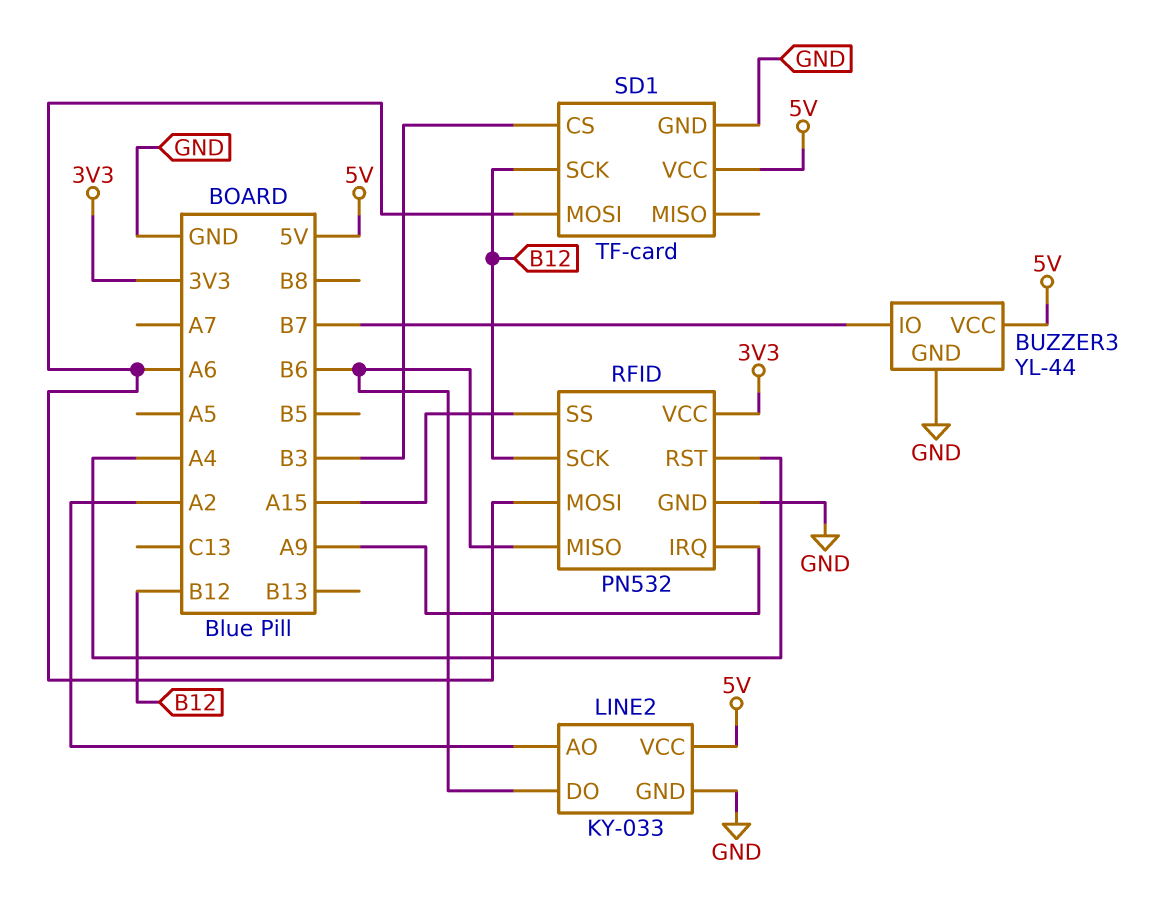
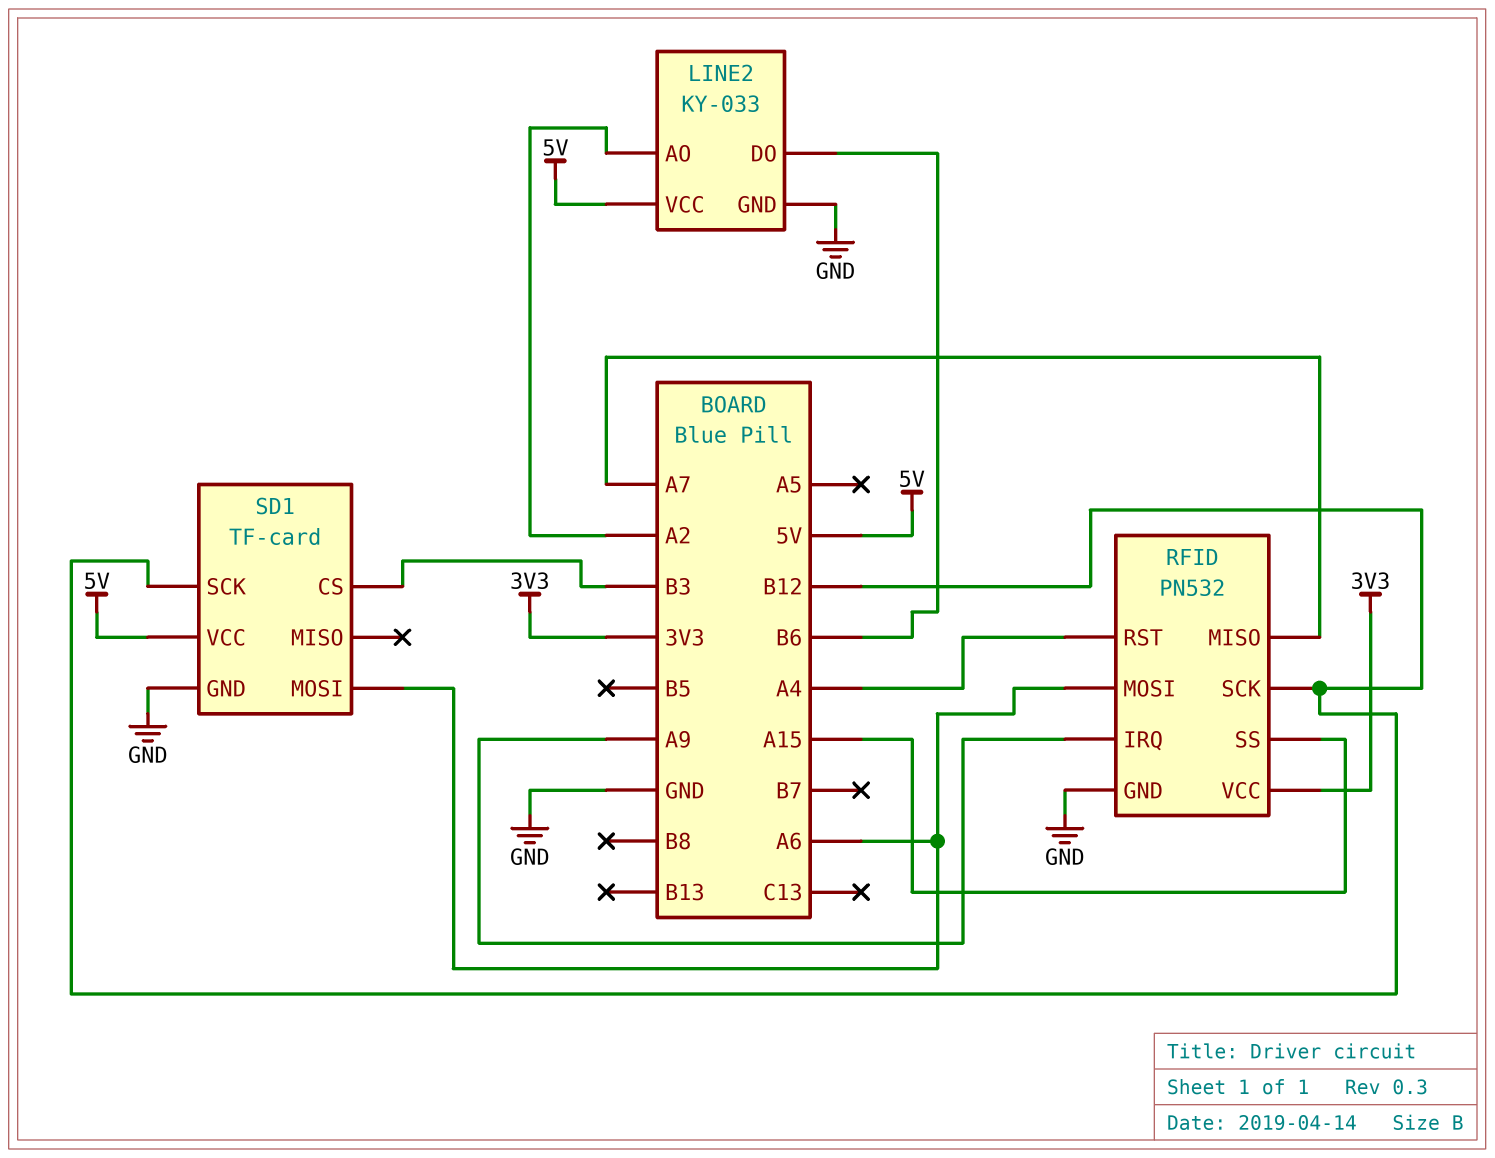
BUZZER3: YL-44 -> none
BUZZER3 pin GND: GND -> none
BUZZER3 pin IO: B7 -> none
BUZZER3 pin VCC: 5V -> none
RFID pin MISO: B6 -> A7

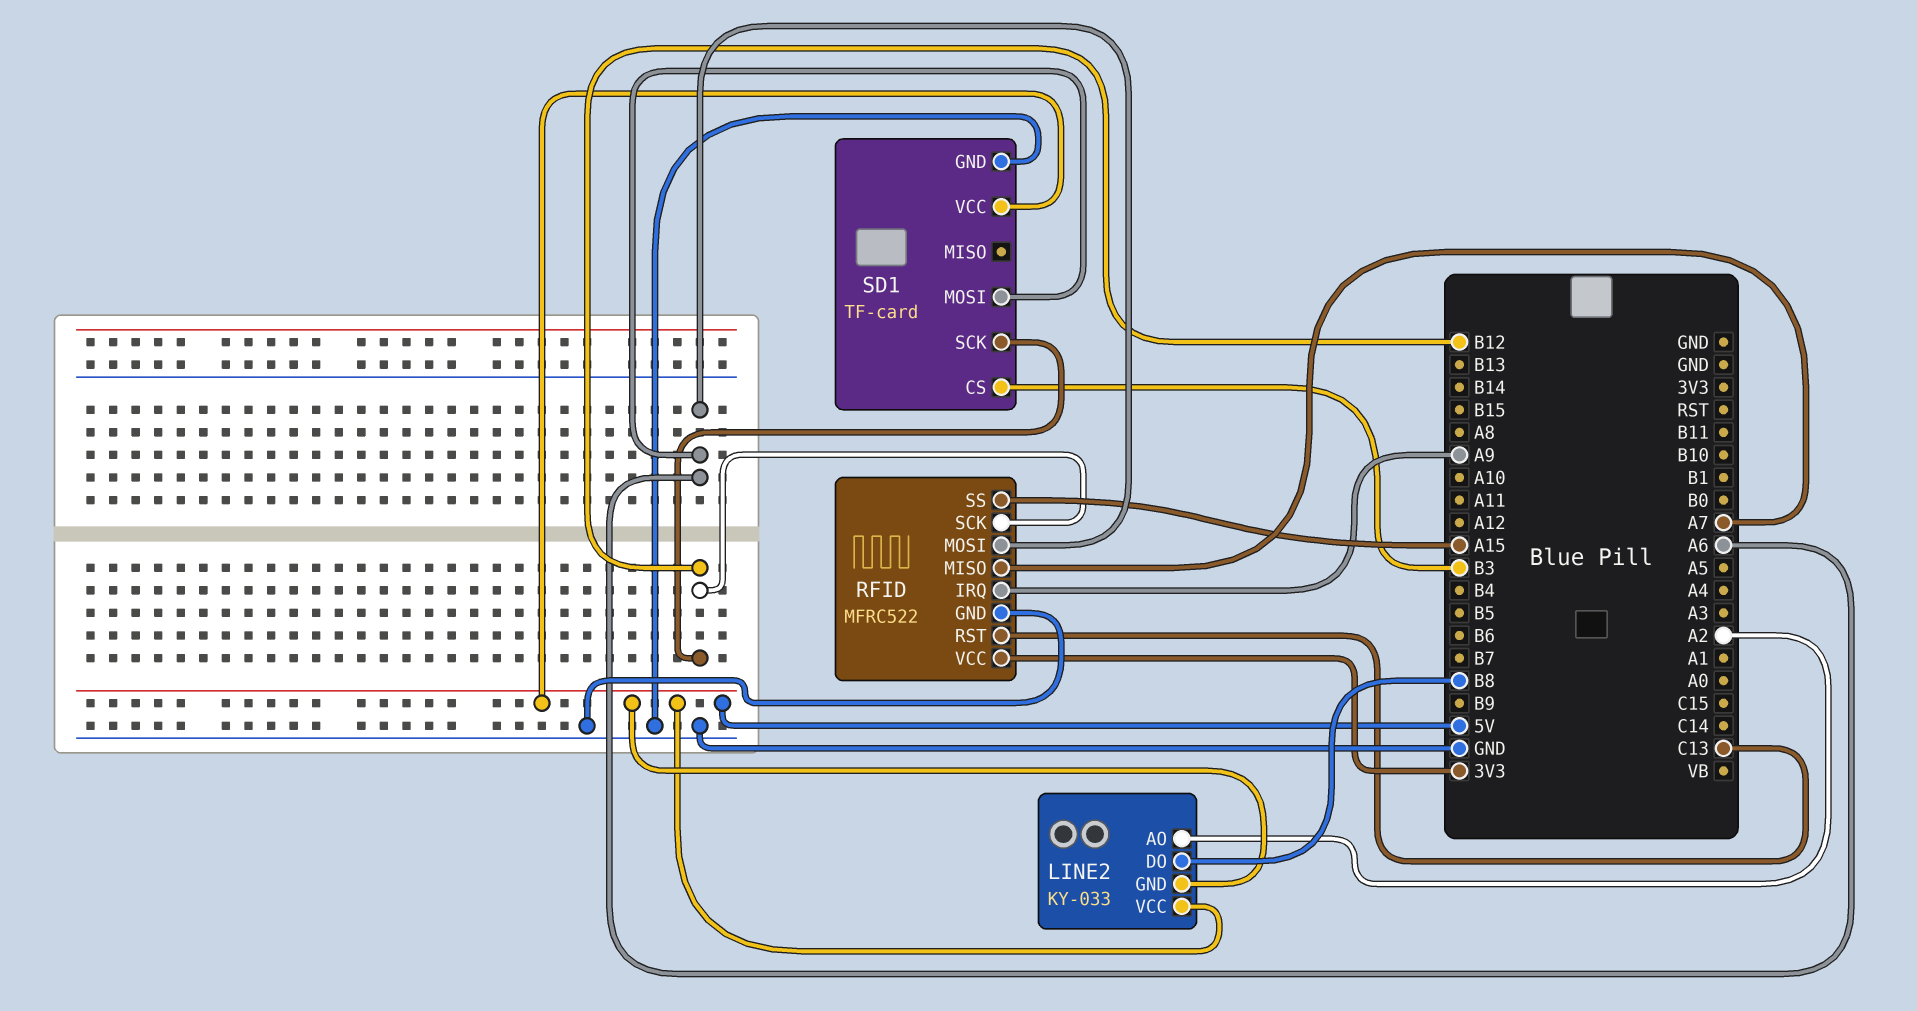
LINE2 pin DO: B6 -> B8
LINE2 pin GND: GND -> 5V
RFID: PN532 -> MFRC522
RFID pin RST: A4 -> C13

